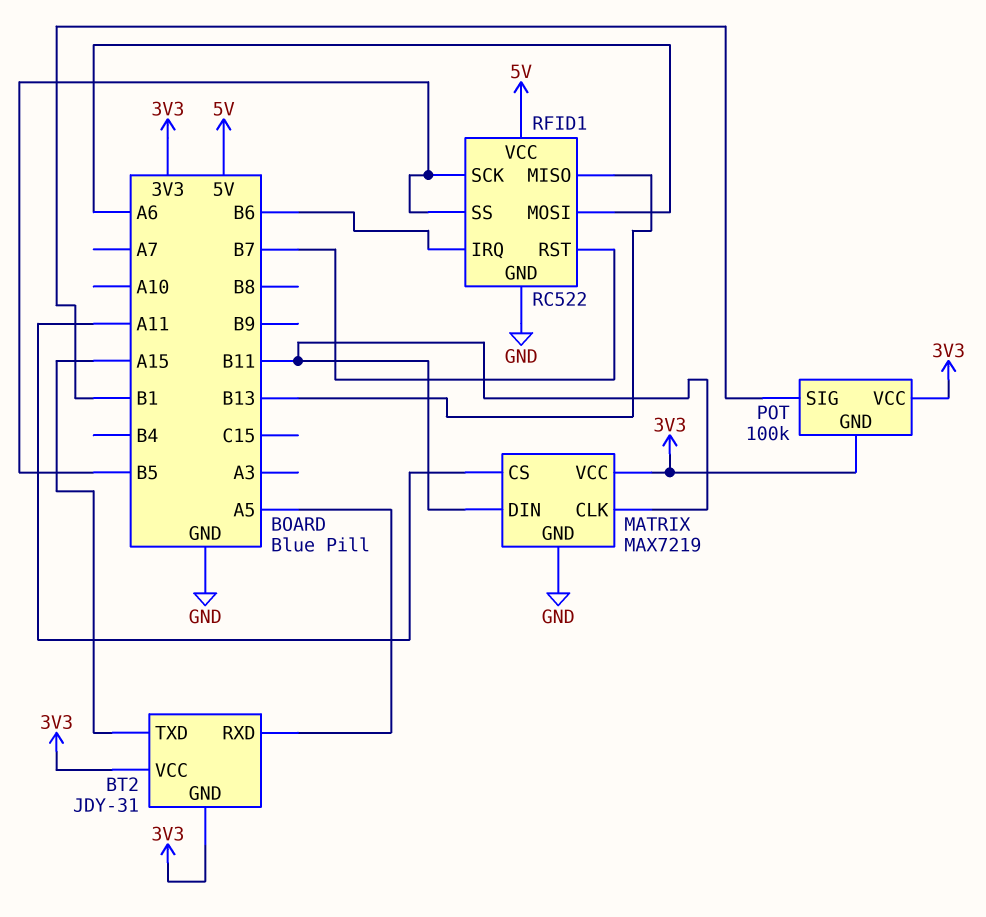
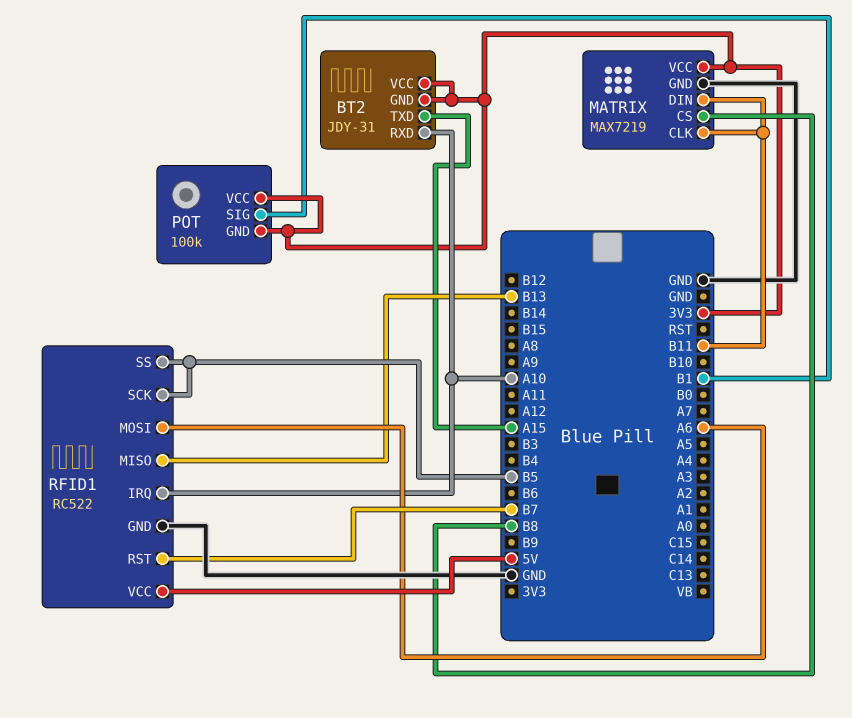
BT2 pin RXD: A5 -> A10
MATRIX pin CS: A11 -> B8
RFID1 pin IRQ: B6 -> A10

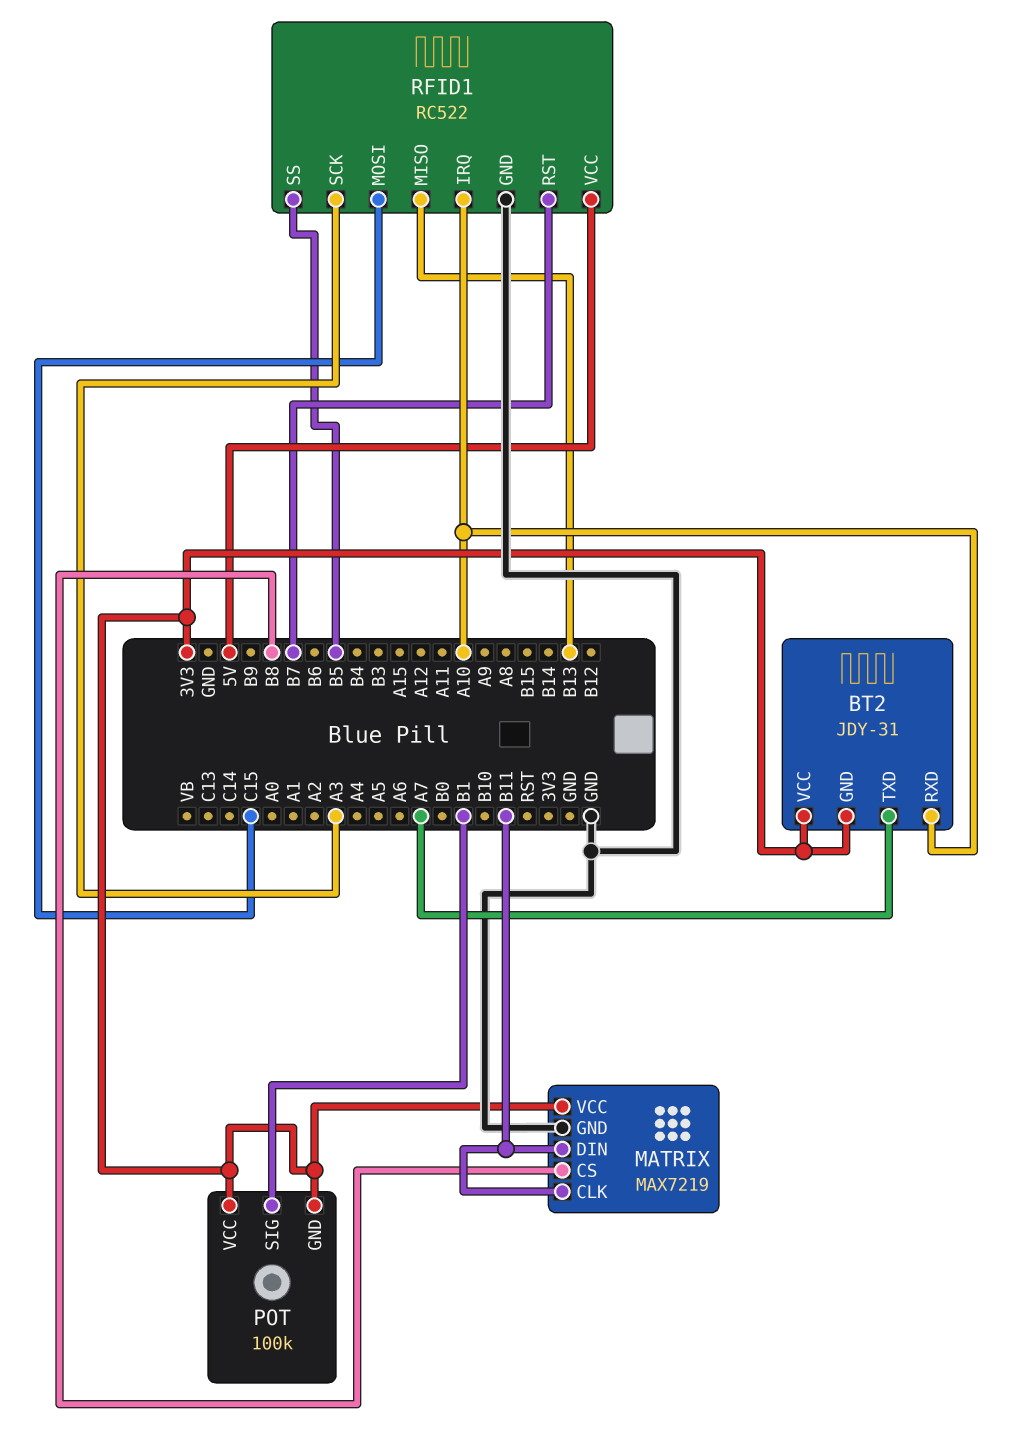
BT2 pin TXD: A15 -> A7
RFID1 pin MOSI: A6 -> C15
RFID1 pin SCK: B5 -> A3

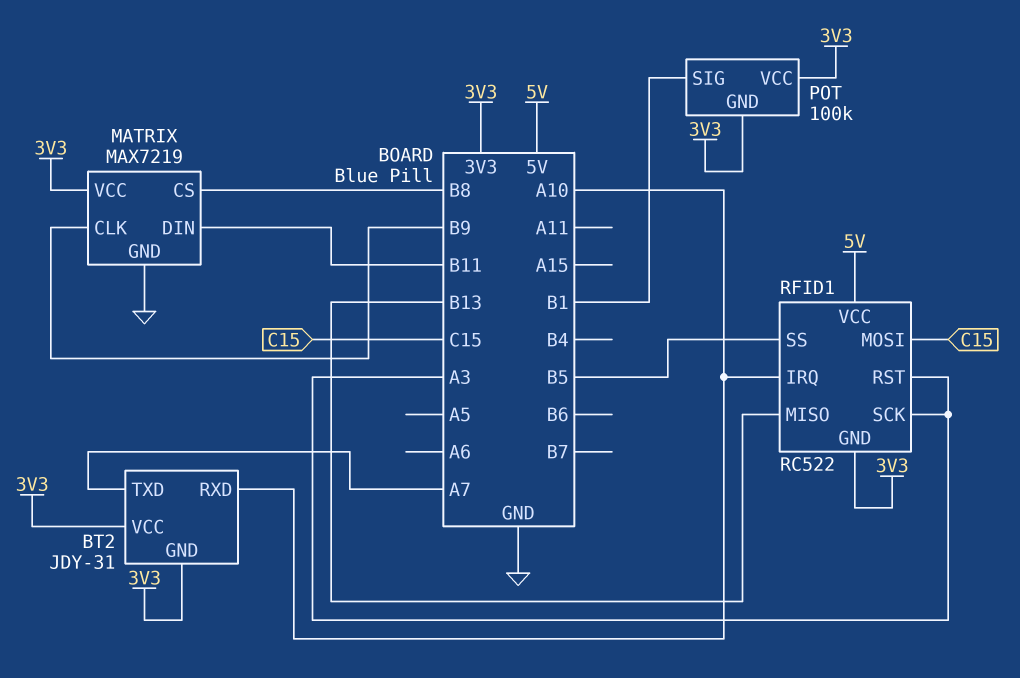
MATRIX pin CLK: B11 -> B9
RFID1 pin GND: GND -> 3V3
RFID1 pin RST: B7 -> A3

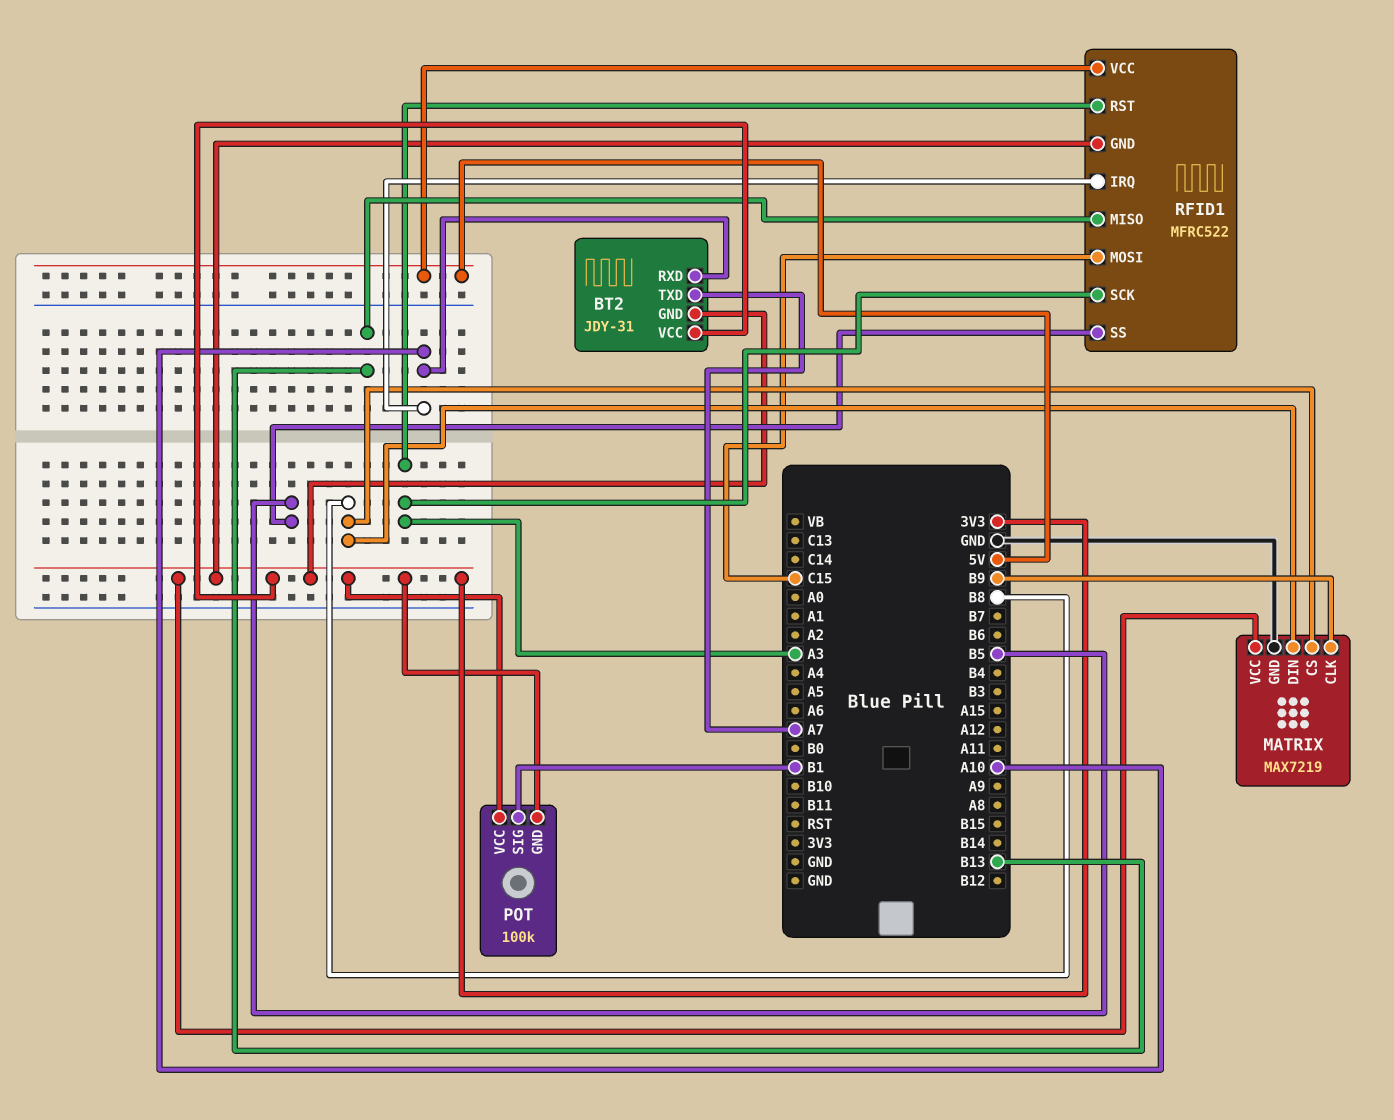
MATRIX pin DIN: B11 -> B8
RFID1: RC522 -> MFRC522

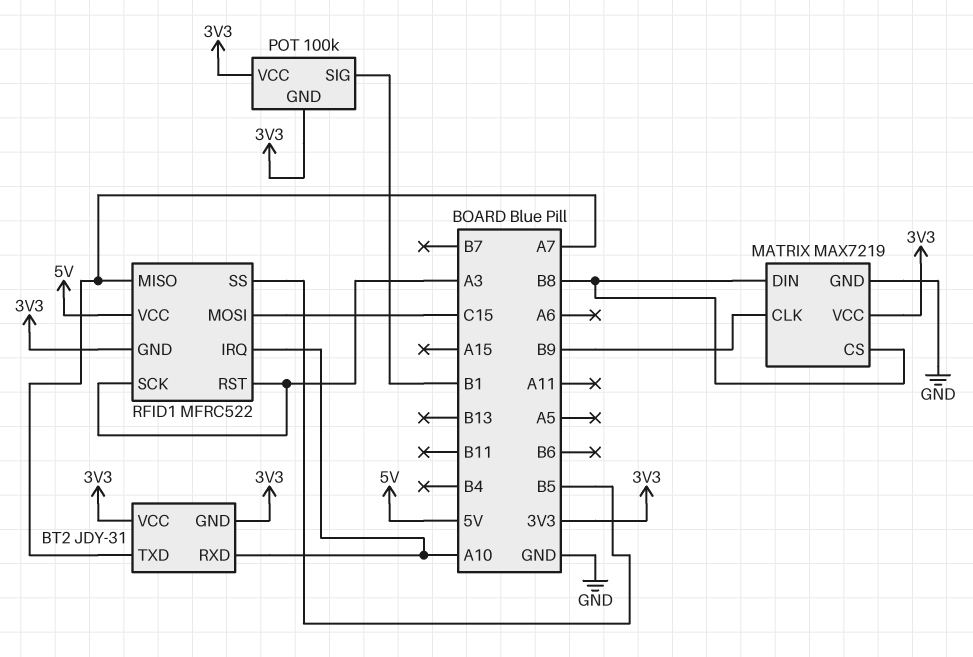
RFID1 pin MISO: B13 -> A7

